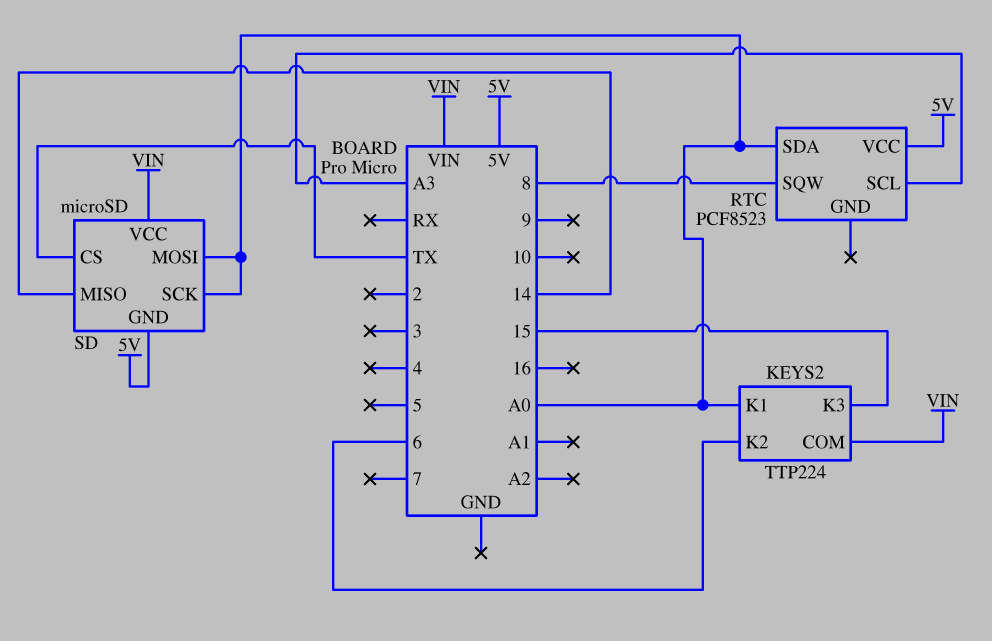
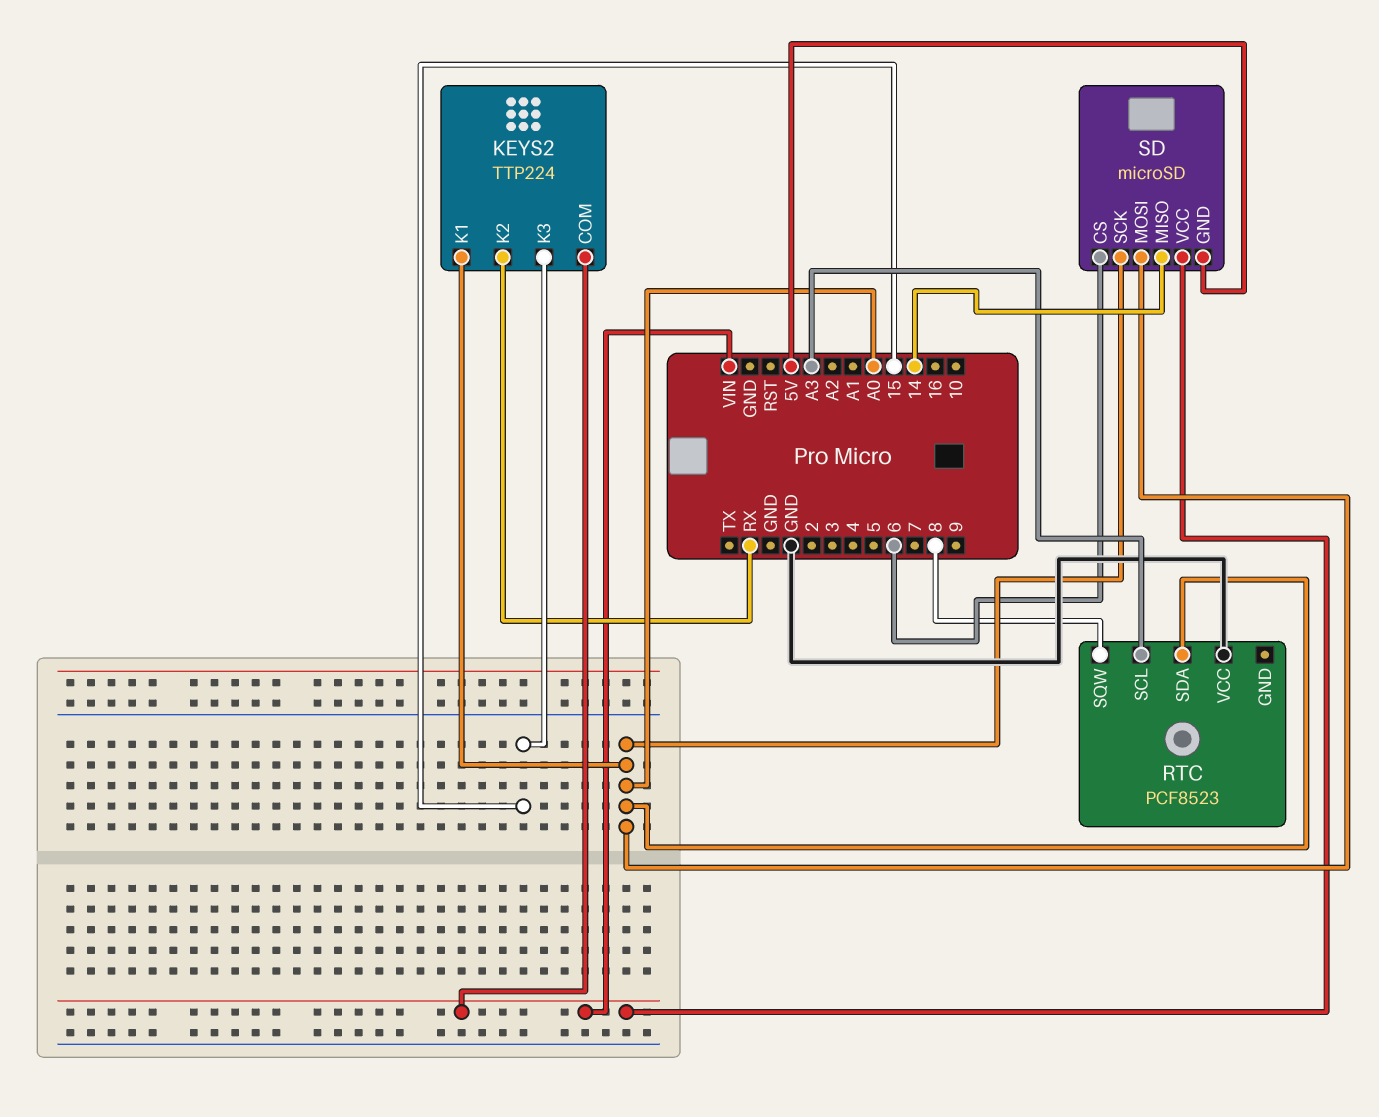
KEYS2 pin K2: 6 -> RX
RTC pin VCC: 5V -> GND
SD pin CS: TX -> 6

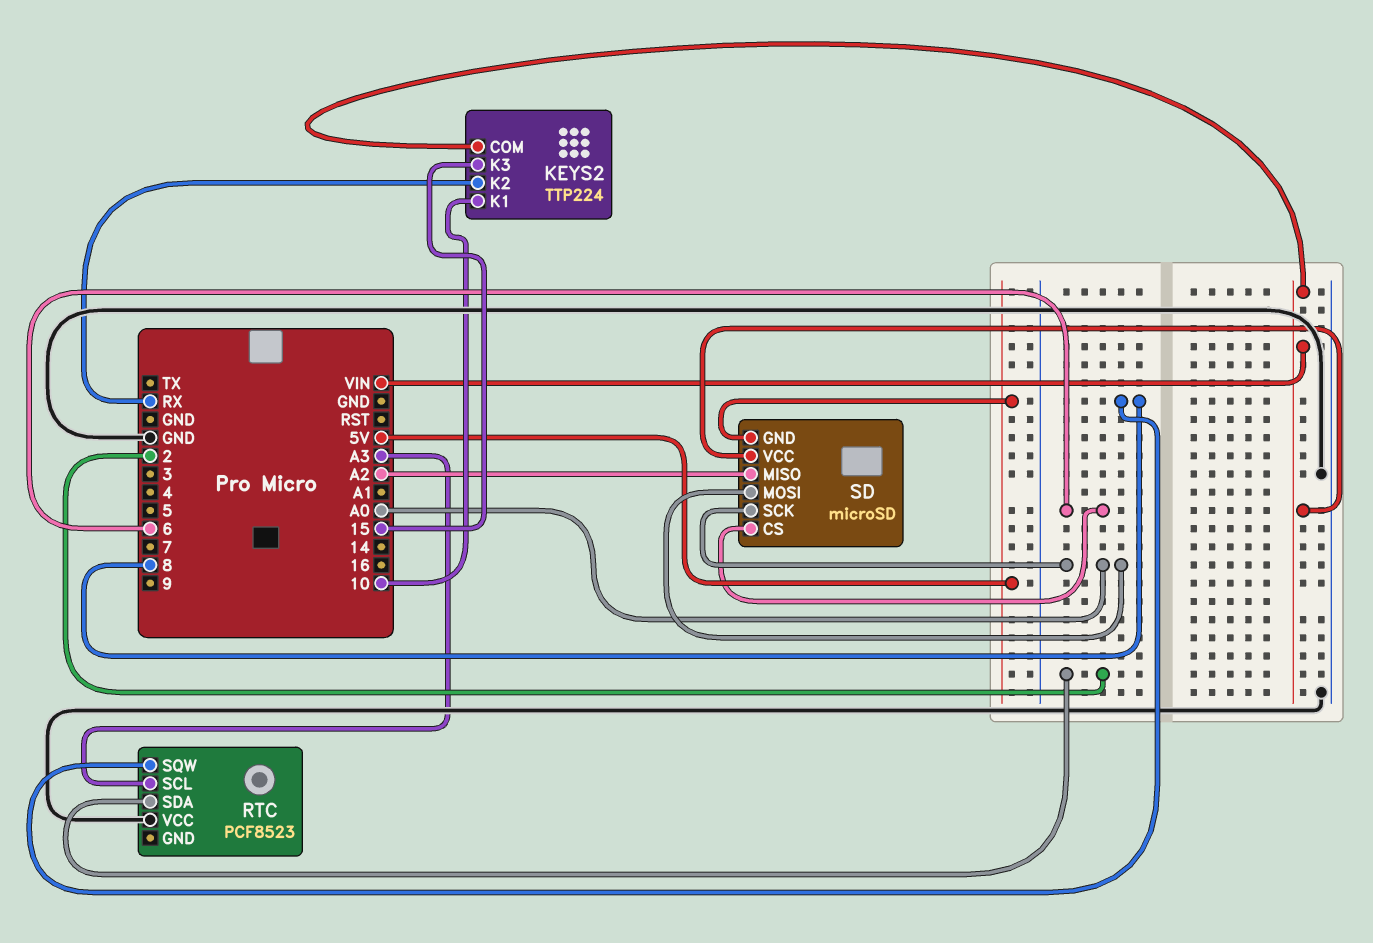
KEYS2 pin K1: A0 -> 10
RTC pin SDA: A0 -> 2
SD pin MISO: 14 -> A2

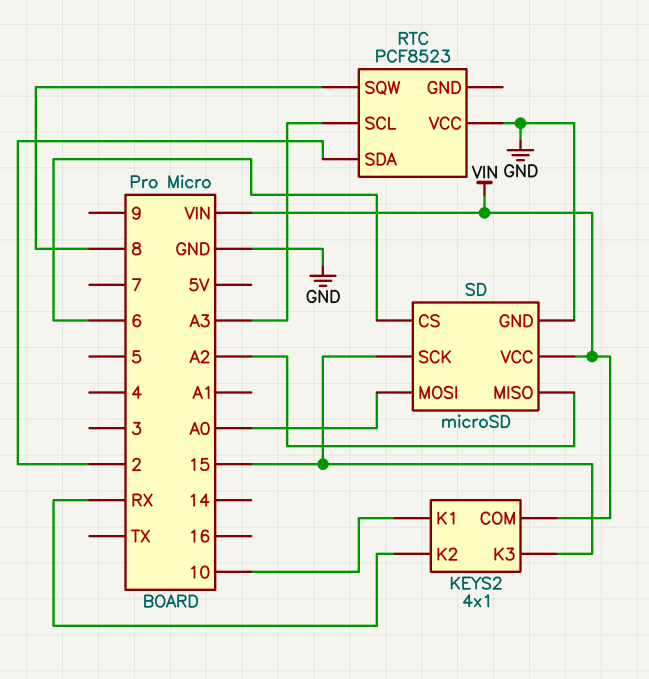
KEYS2: TTP224 -> 4x1
SD pin GND: 5V -> GND
SD pin SCK: A0 -> 15

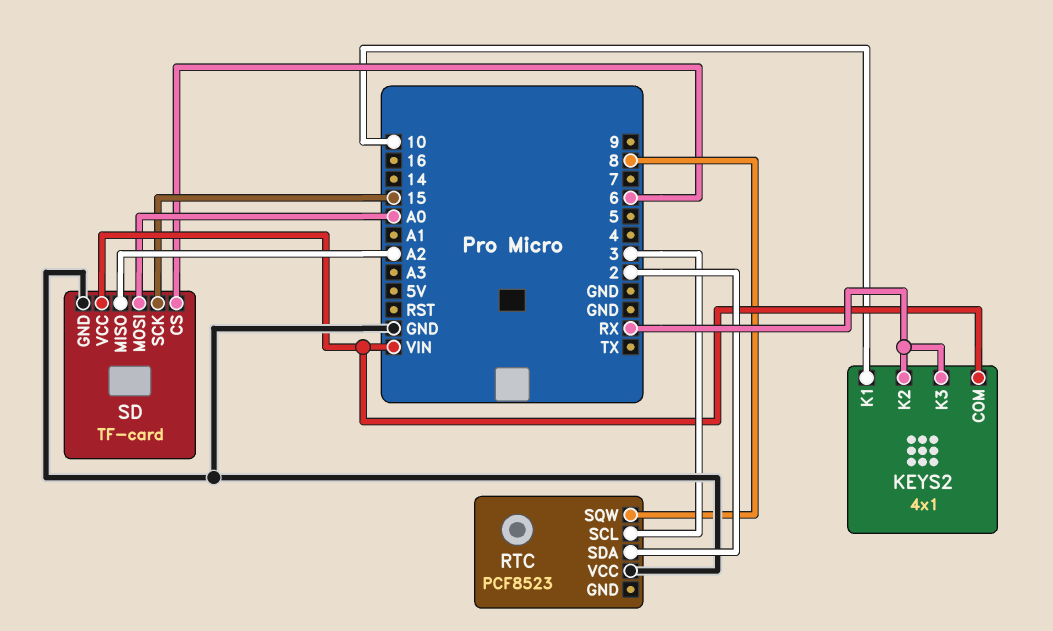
KEYS2 pin K3: 15 -> RX
RTC pin SCL: A3 -> 3
SD: microSD -> TF-card

